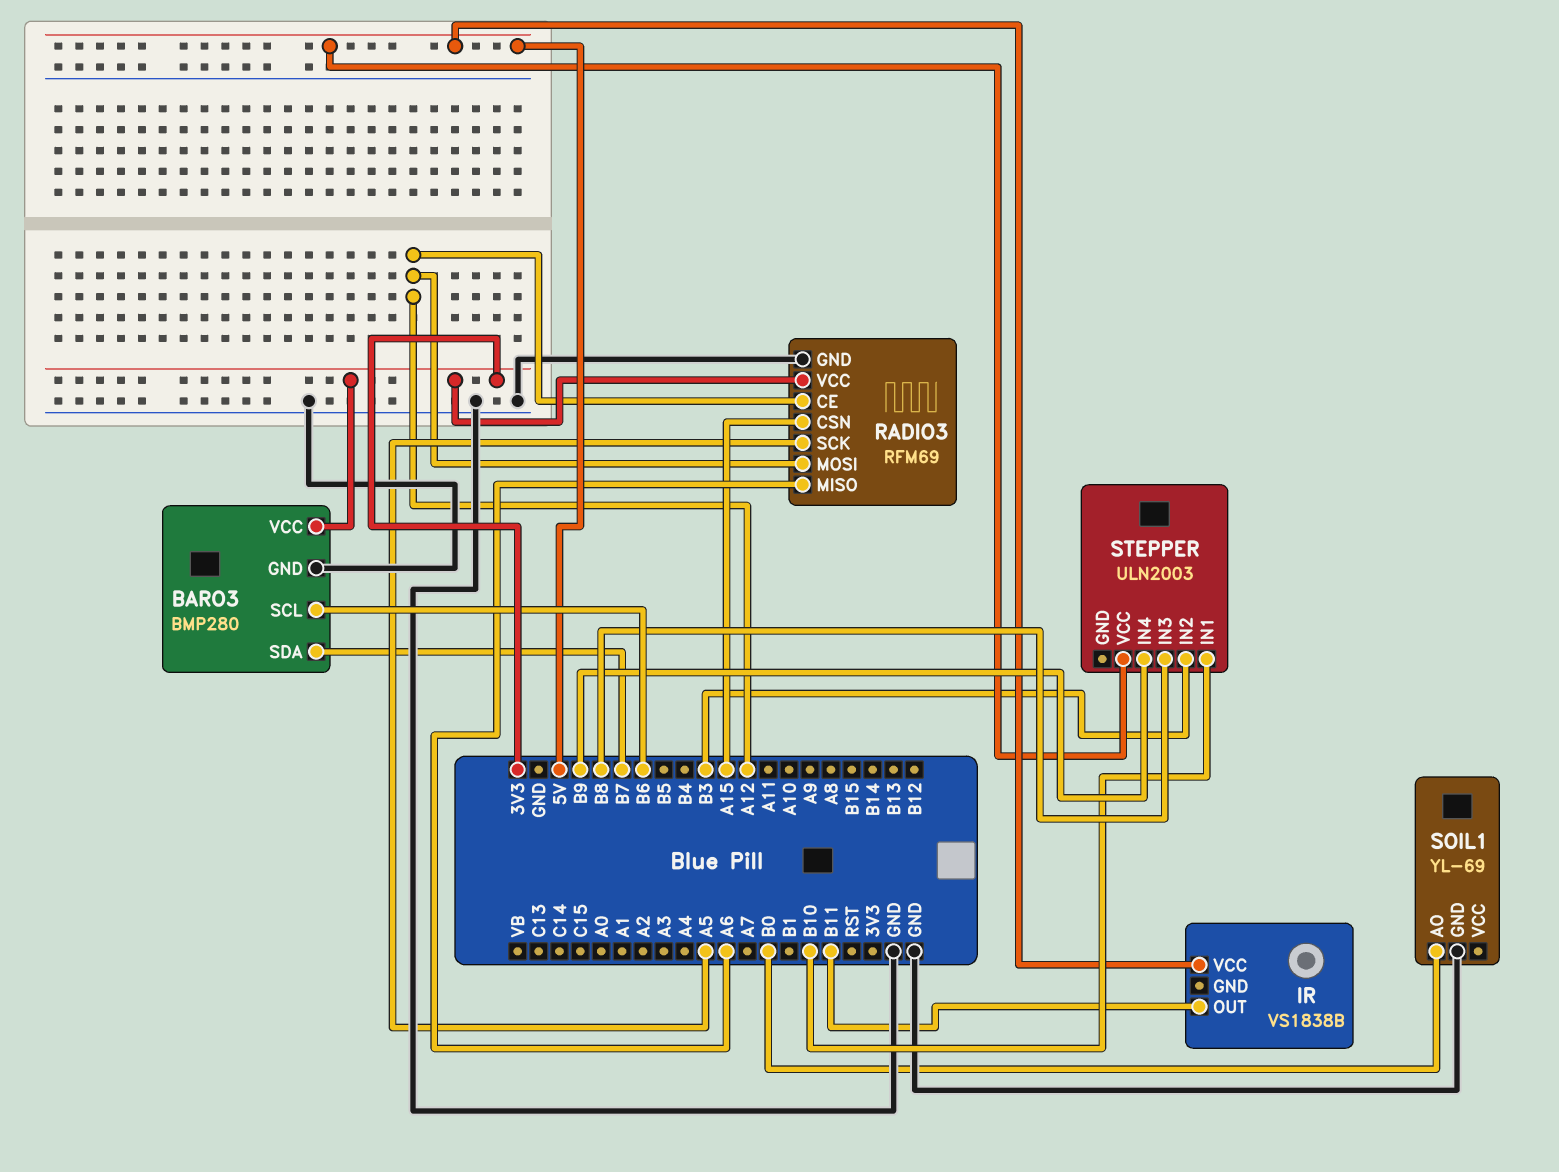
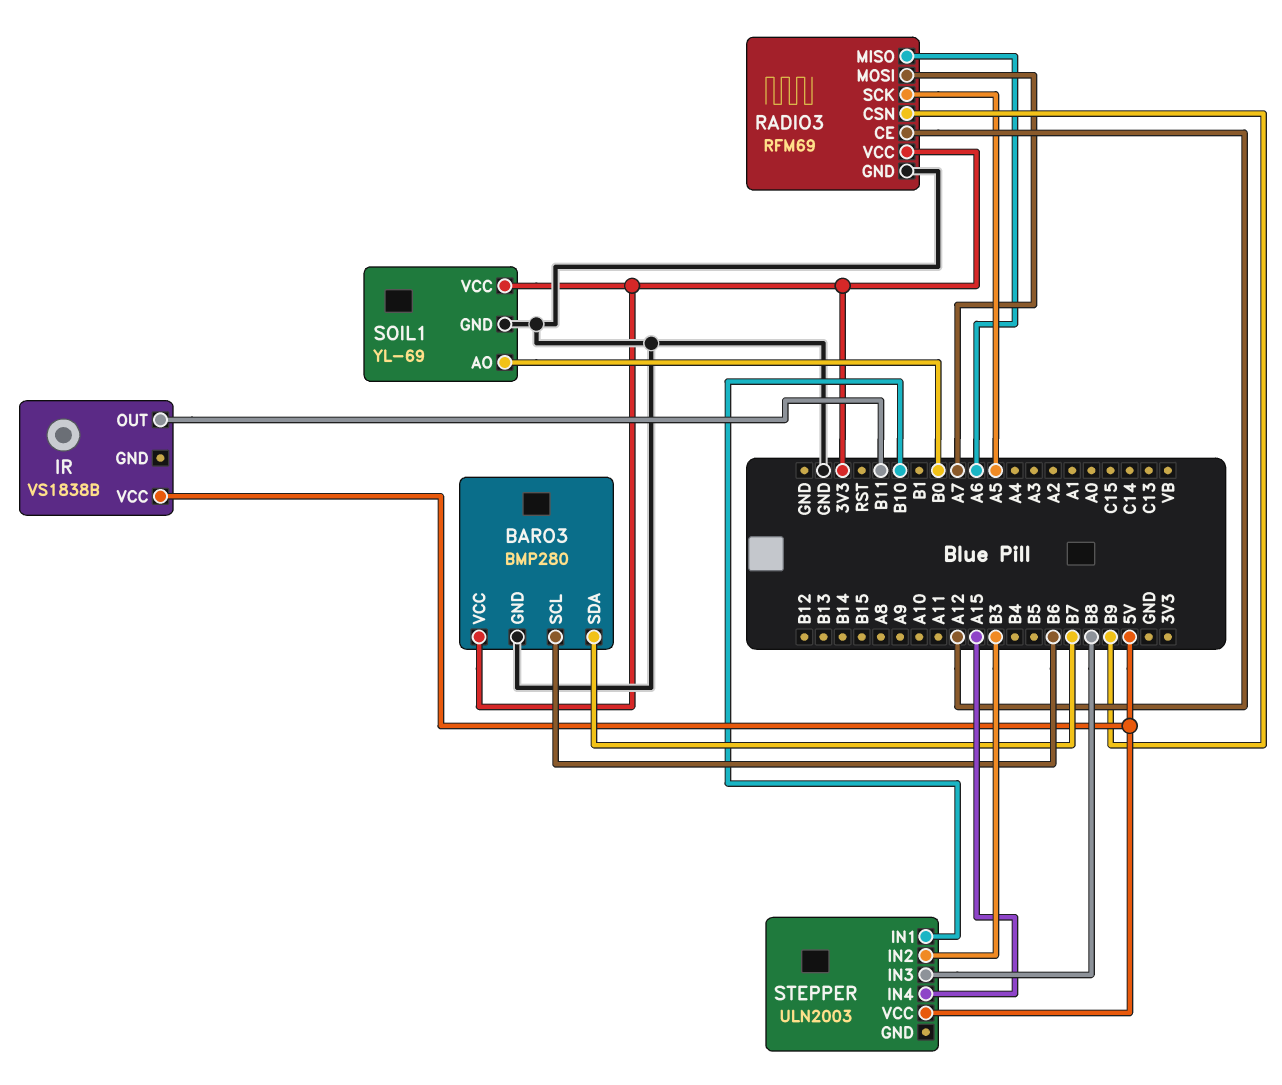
RADIO3 pin CSN: A15 -> B9
RADIO3 pin MOSI: A12 -> A7
SOIL1 pin VCC: none -> 3V3
STEPPER pin IN4: B9 -> A15

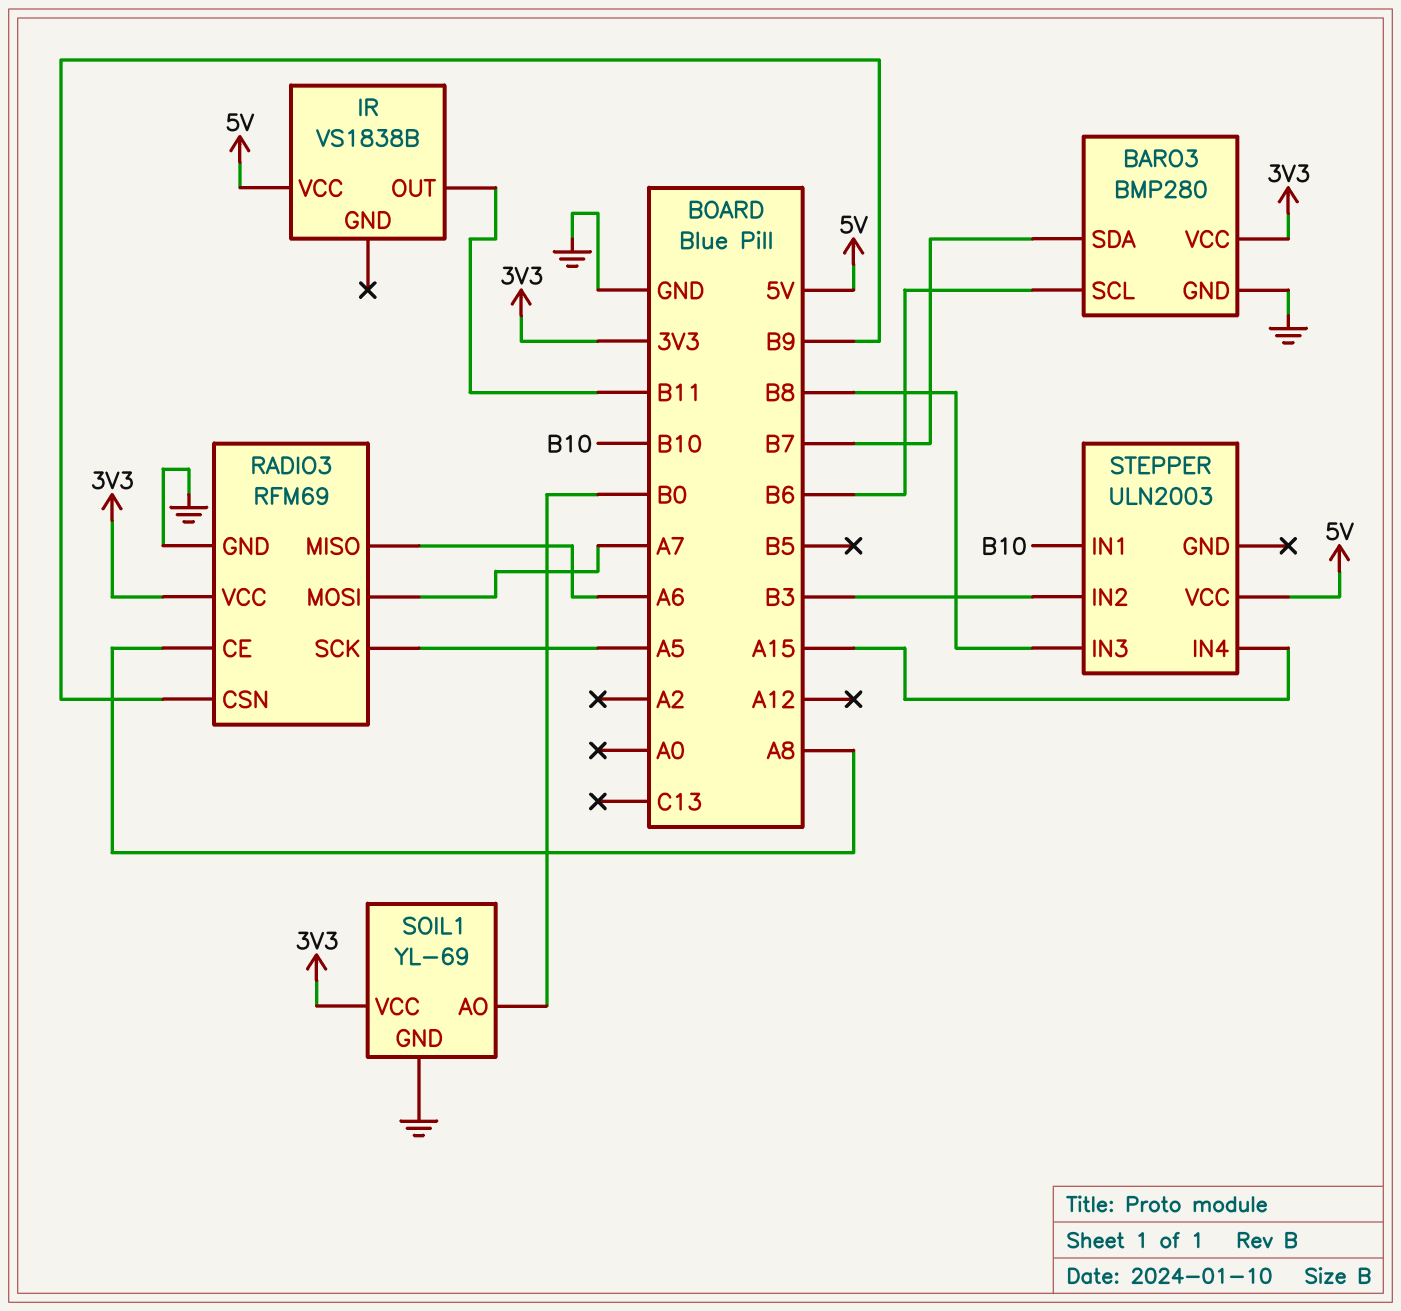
RADIO3 pin CE: A12 -> A8

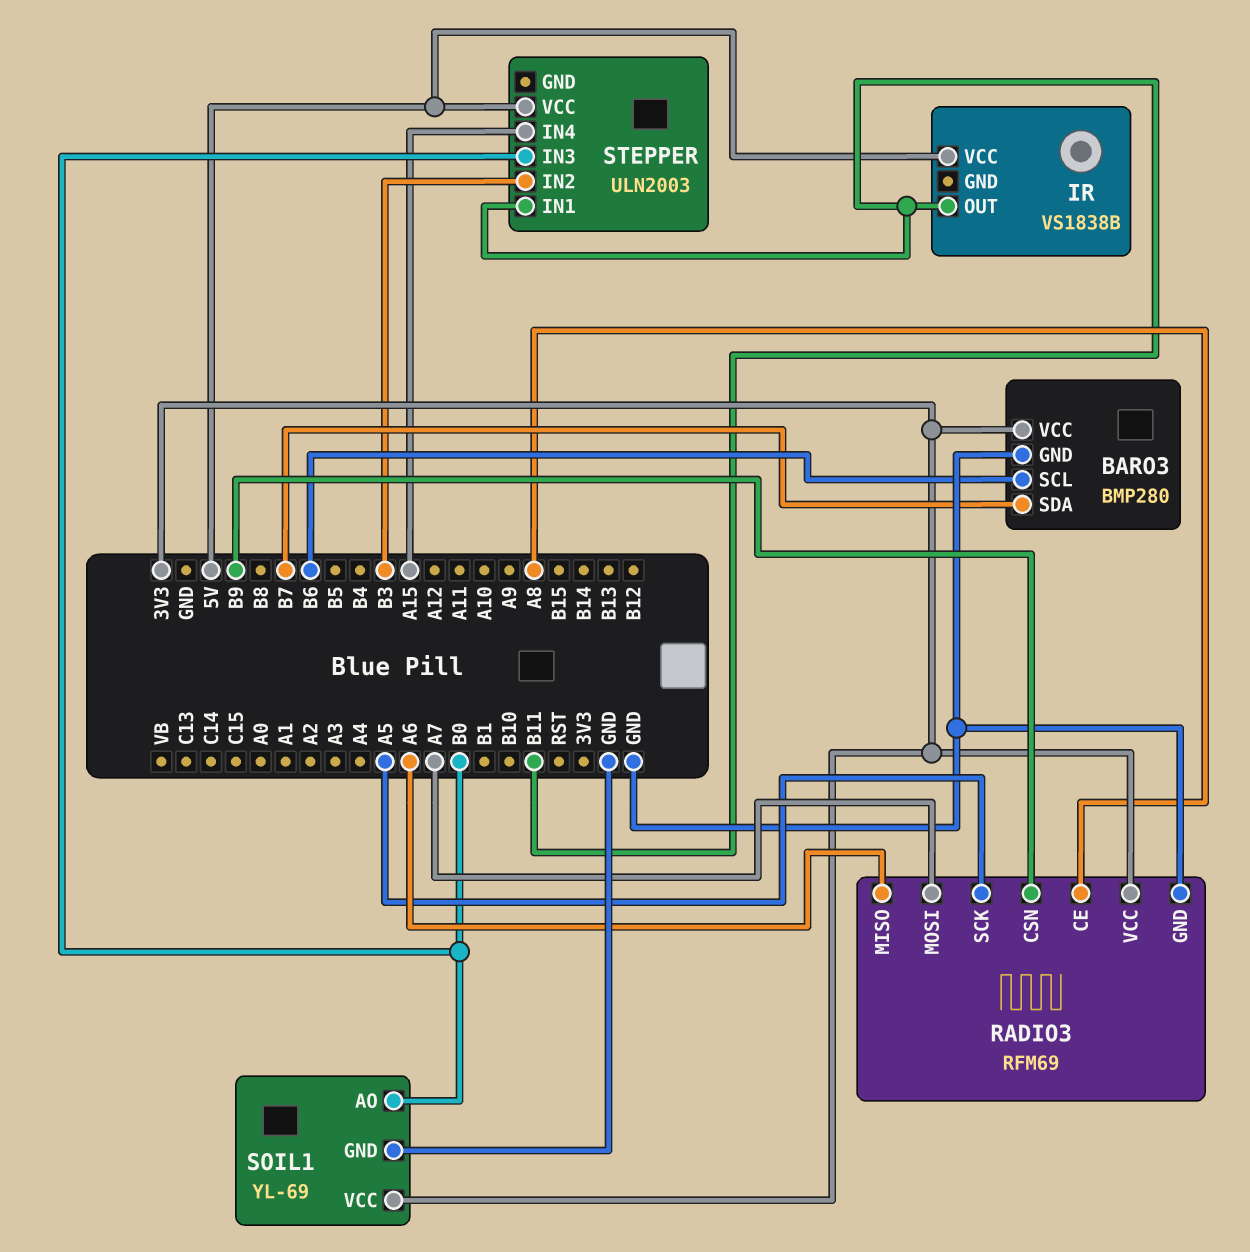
STEPPER pin IN1: B10 -> B11
STEPPER pin IN3: B8 -> B0

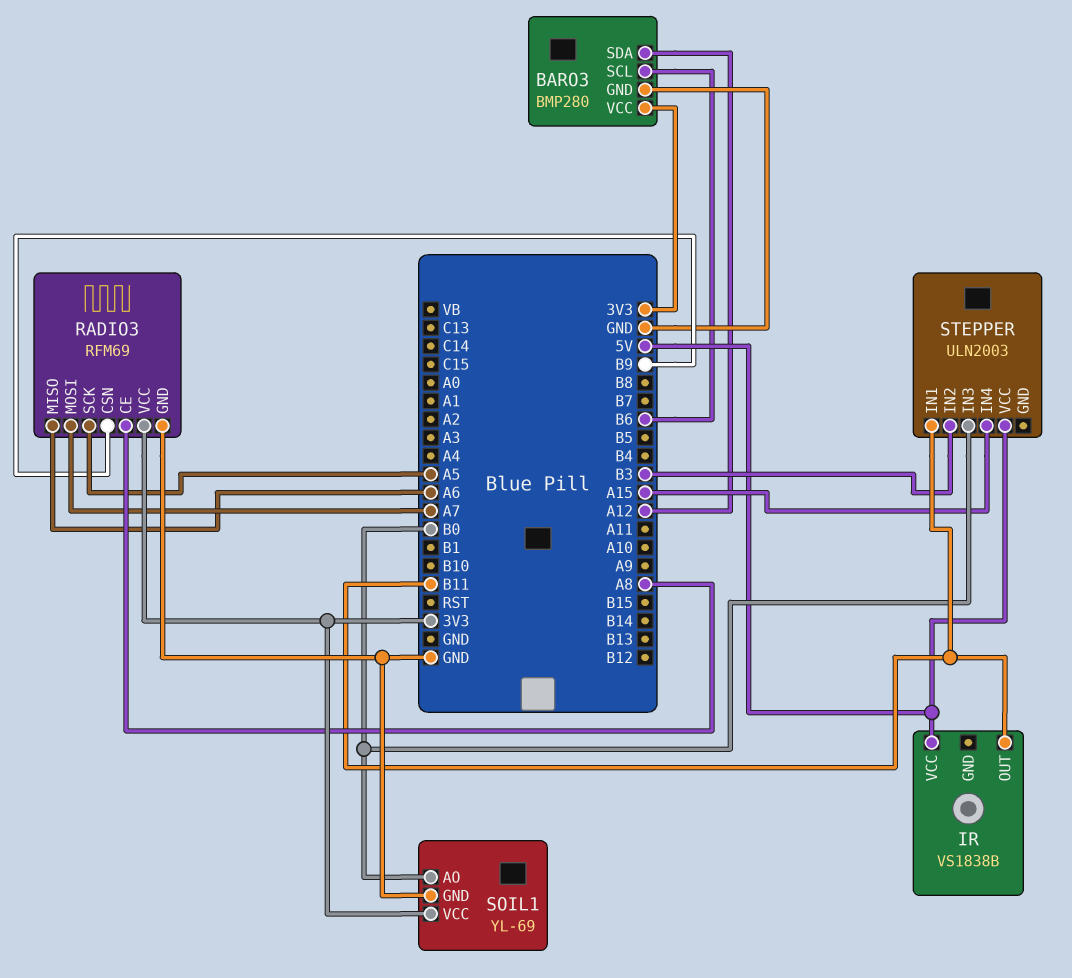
BARO3 pin SDA: B7 -> A12

